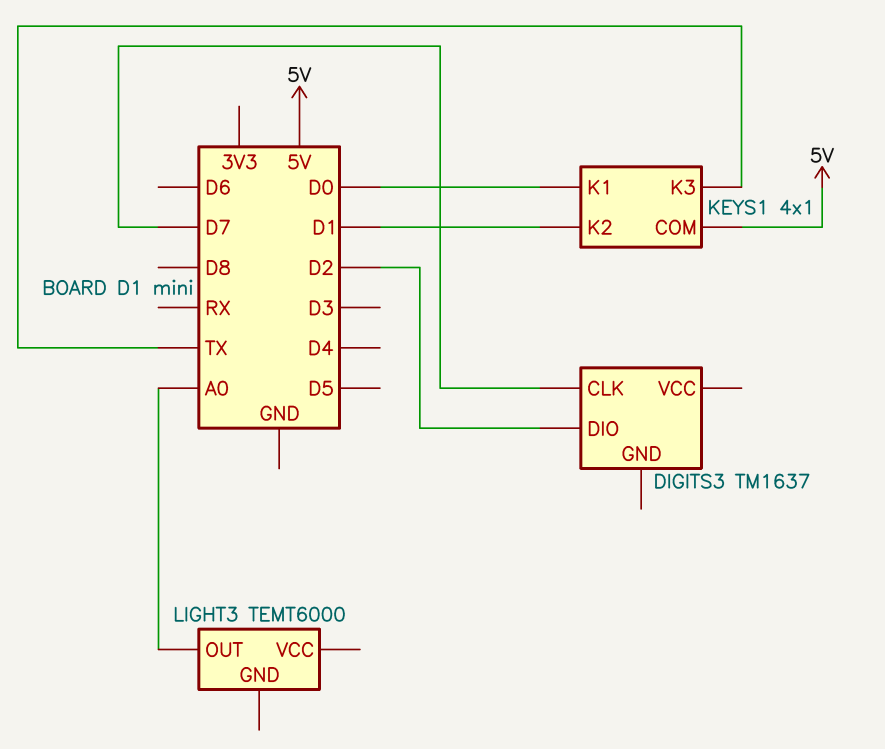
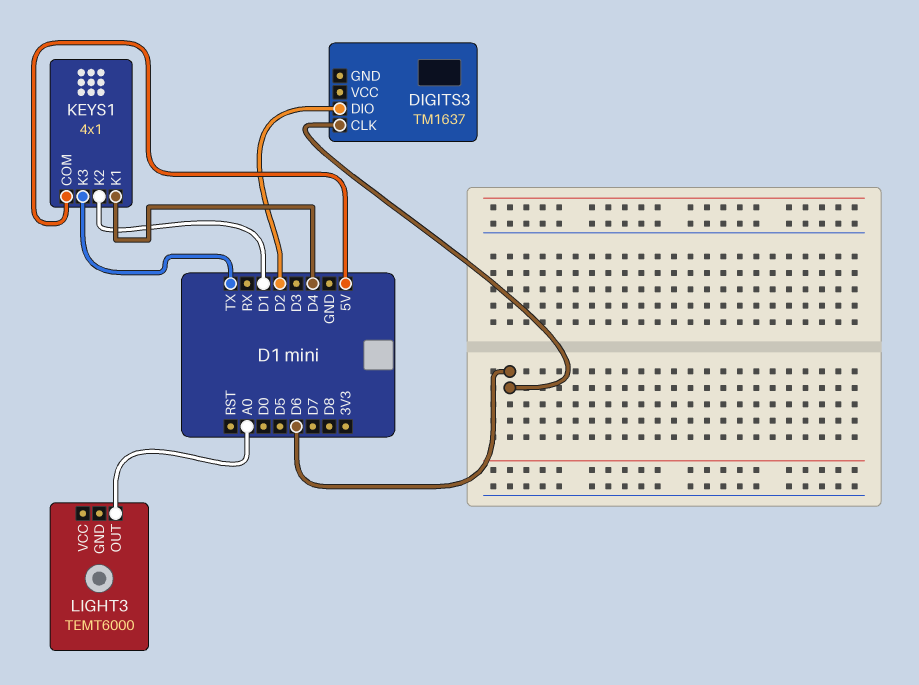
DIGITS3 pin CLK: D7 -> D6
KEYS1 pin K1: D0 -> D4

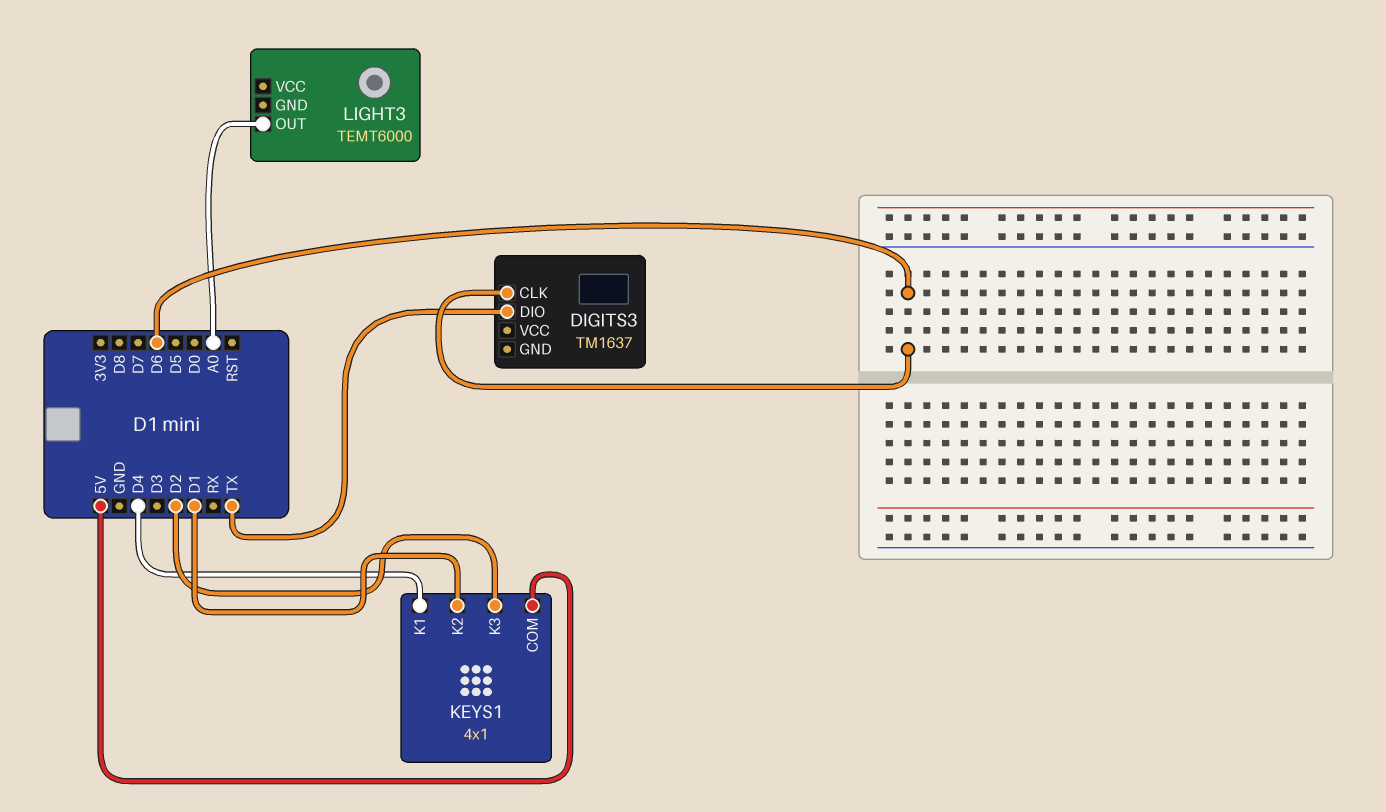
DIGITS3 pin DIO: D2 -> TX
KEYS1 pin K3: TX -> D2

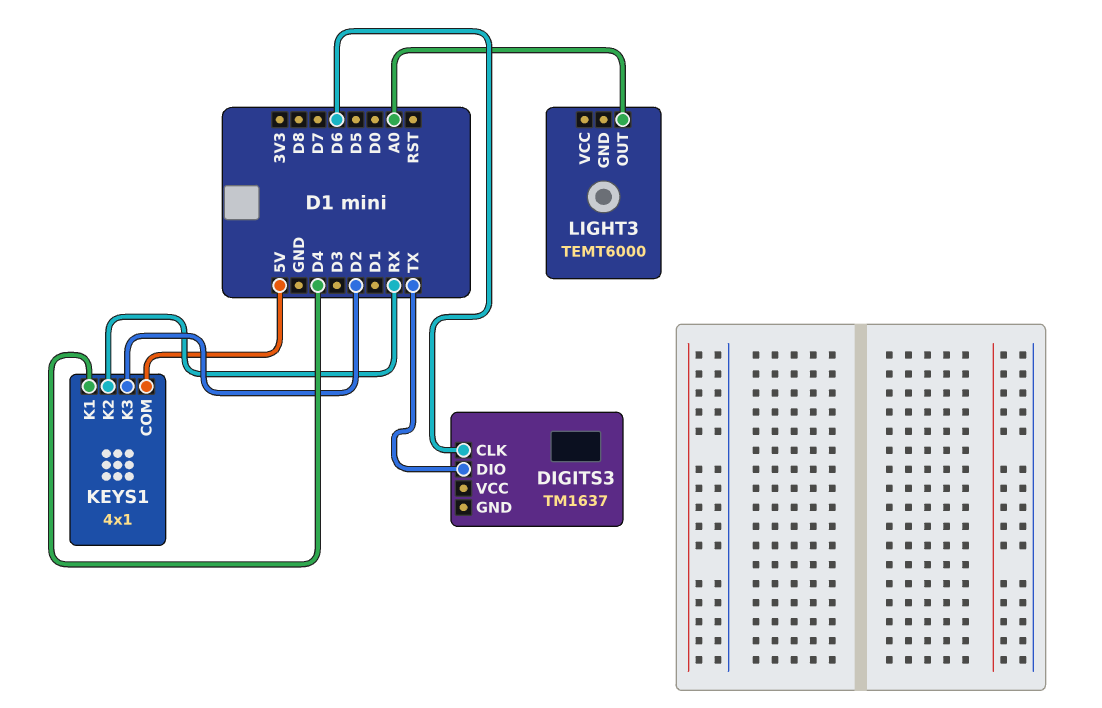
KEYS1 pin K2: D1 -> RX

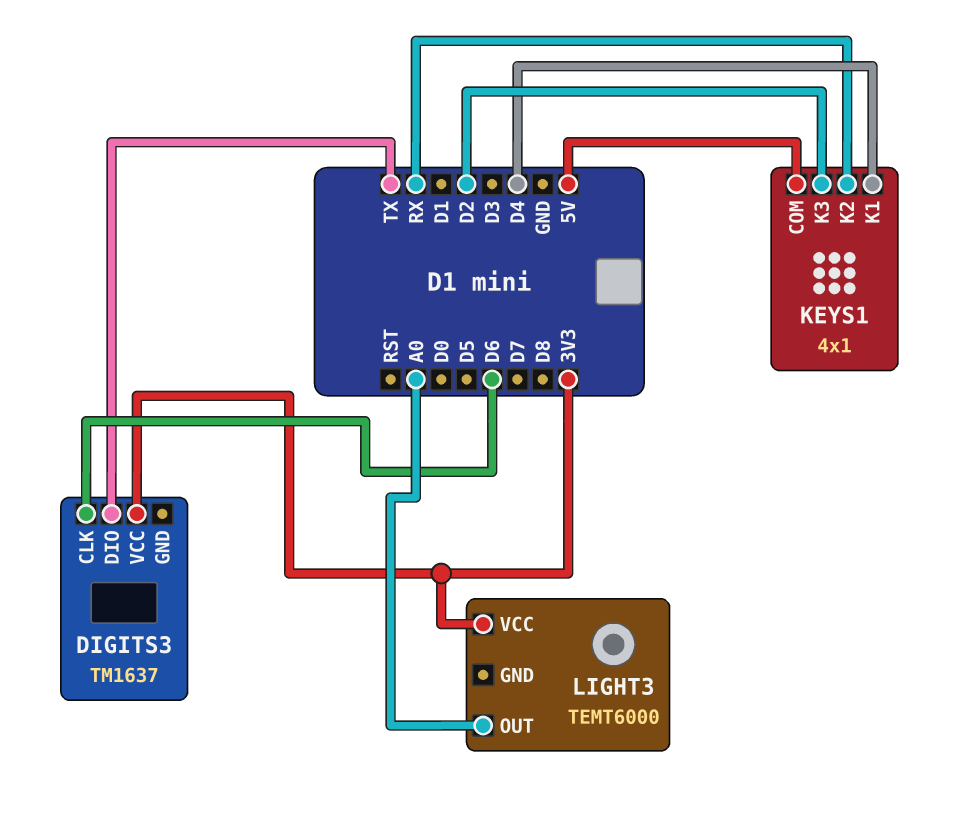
DIGITS3 pin VCC: none -> 3V3
LIGHT3 pin VCC: none -> 3V3

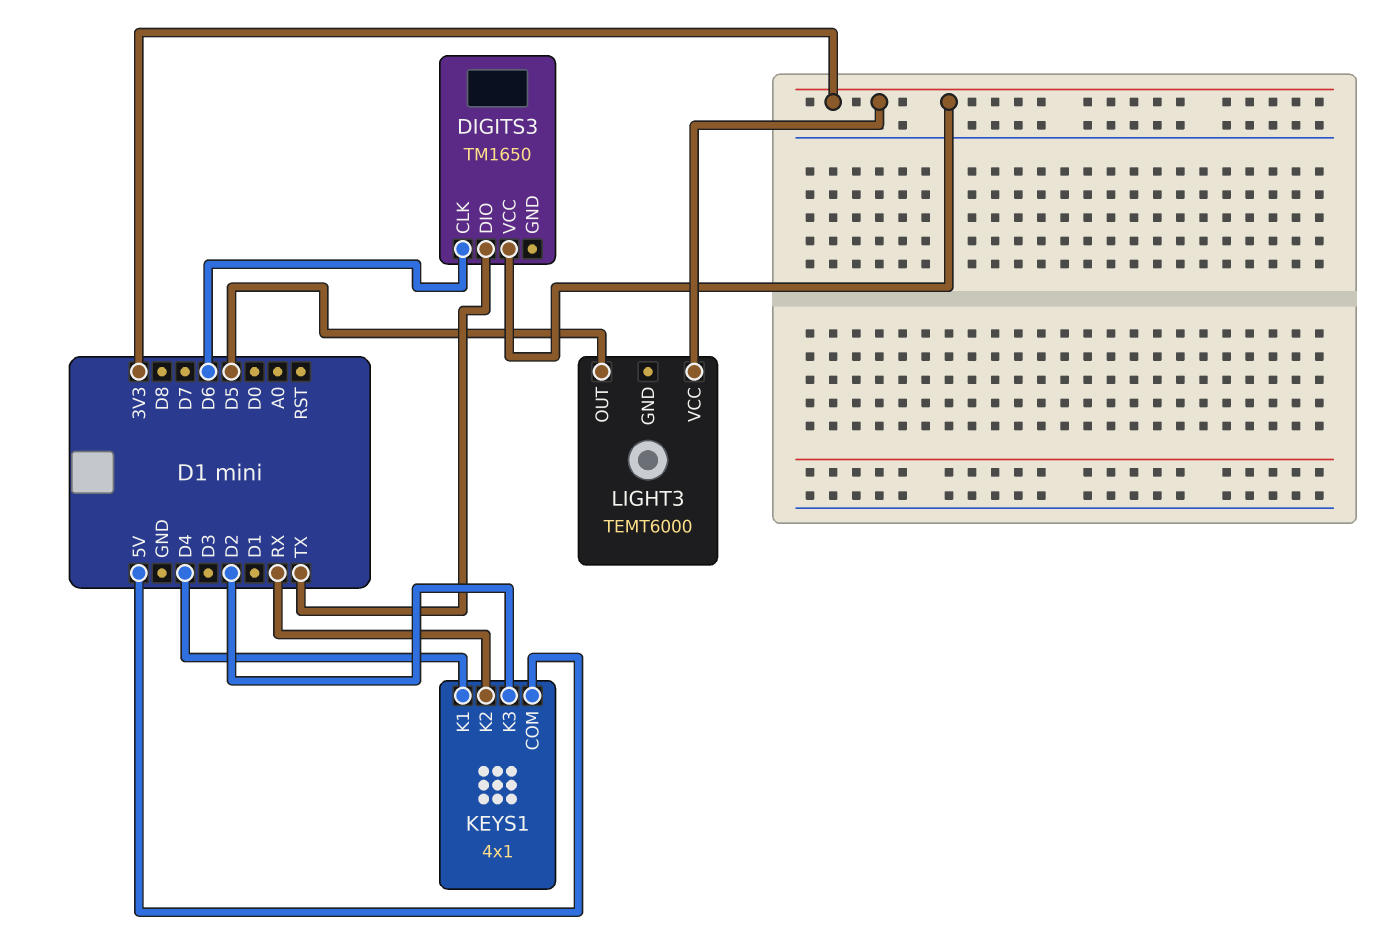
DIGITS3: TM1637 -> TM1650
LIGHT3 pin OUT: A0 -> D5

